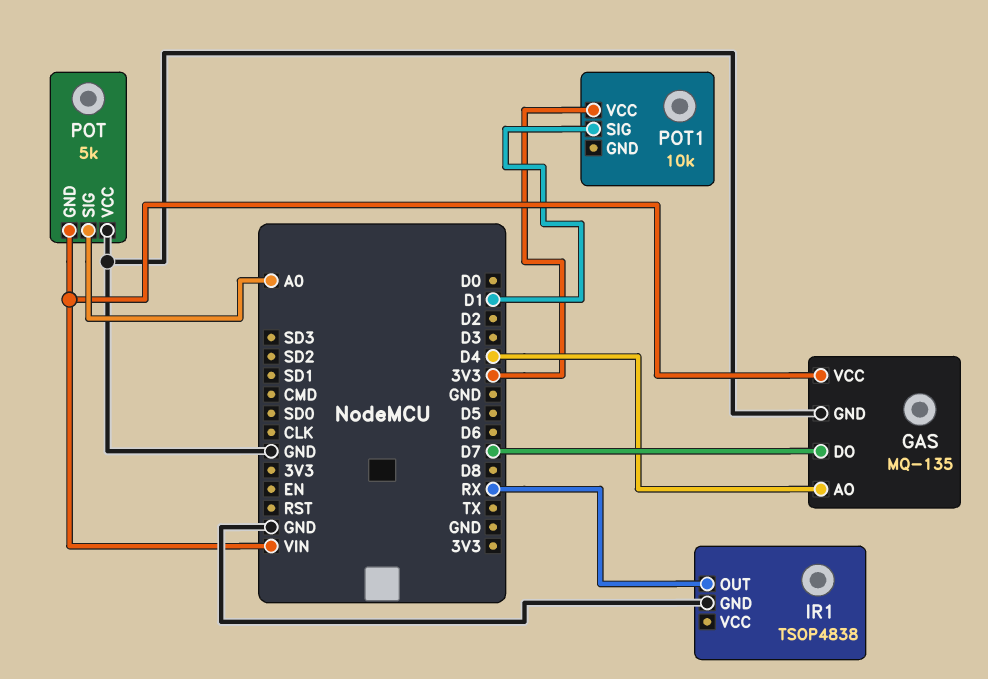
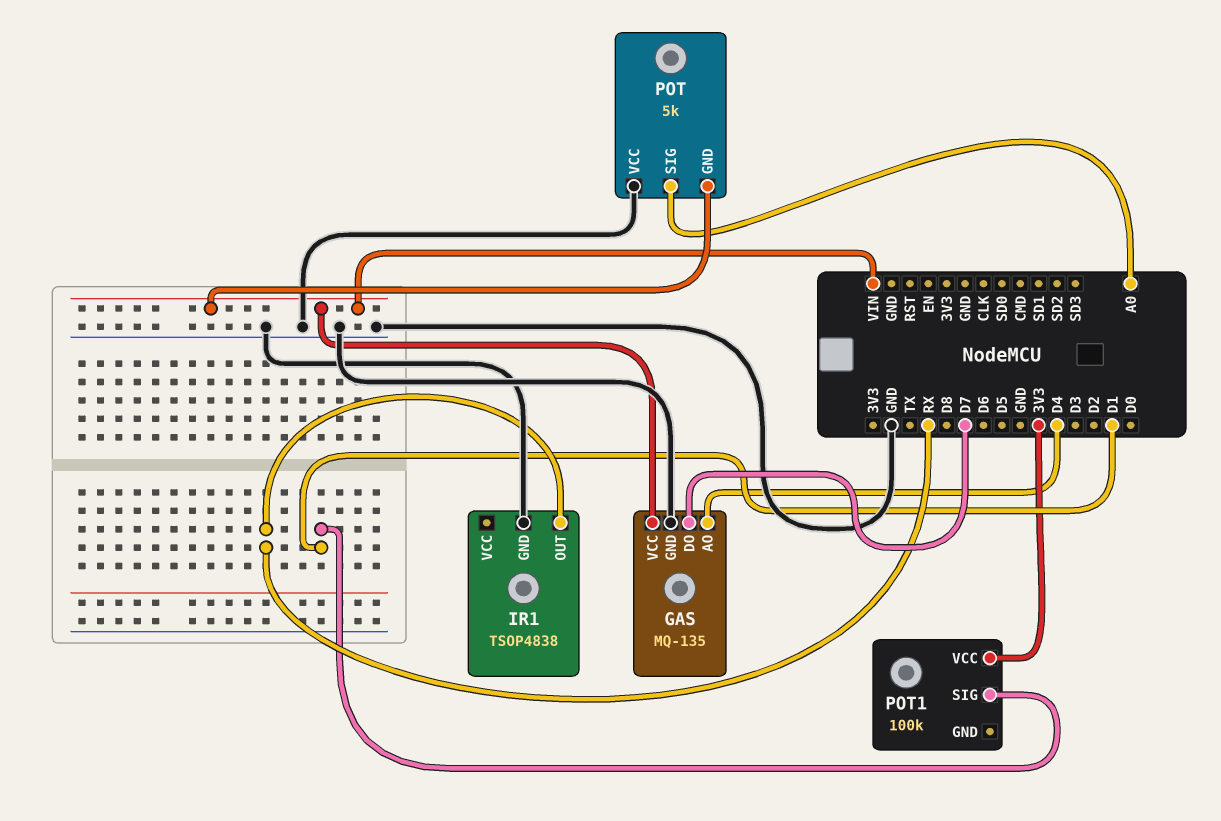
POT1: 10k -> 100k

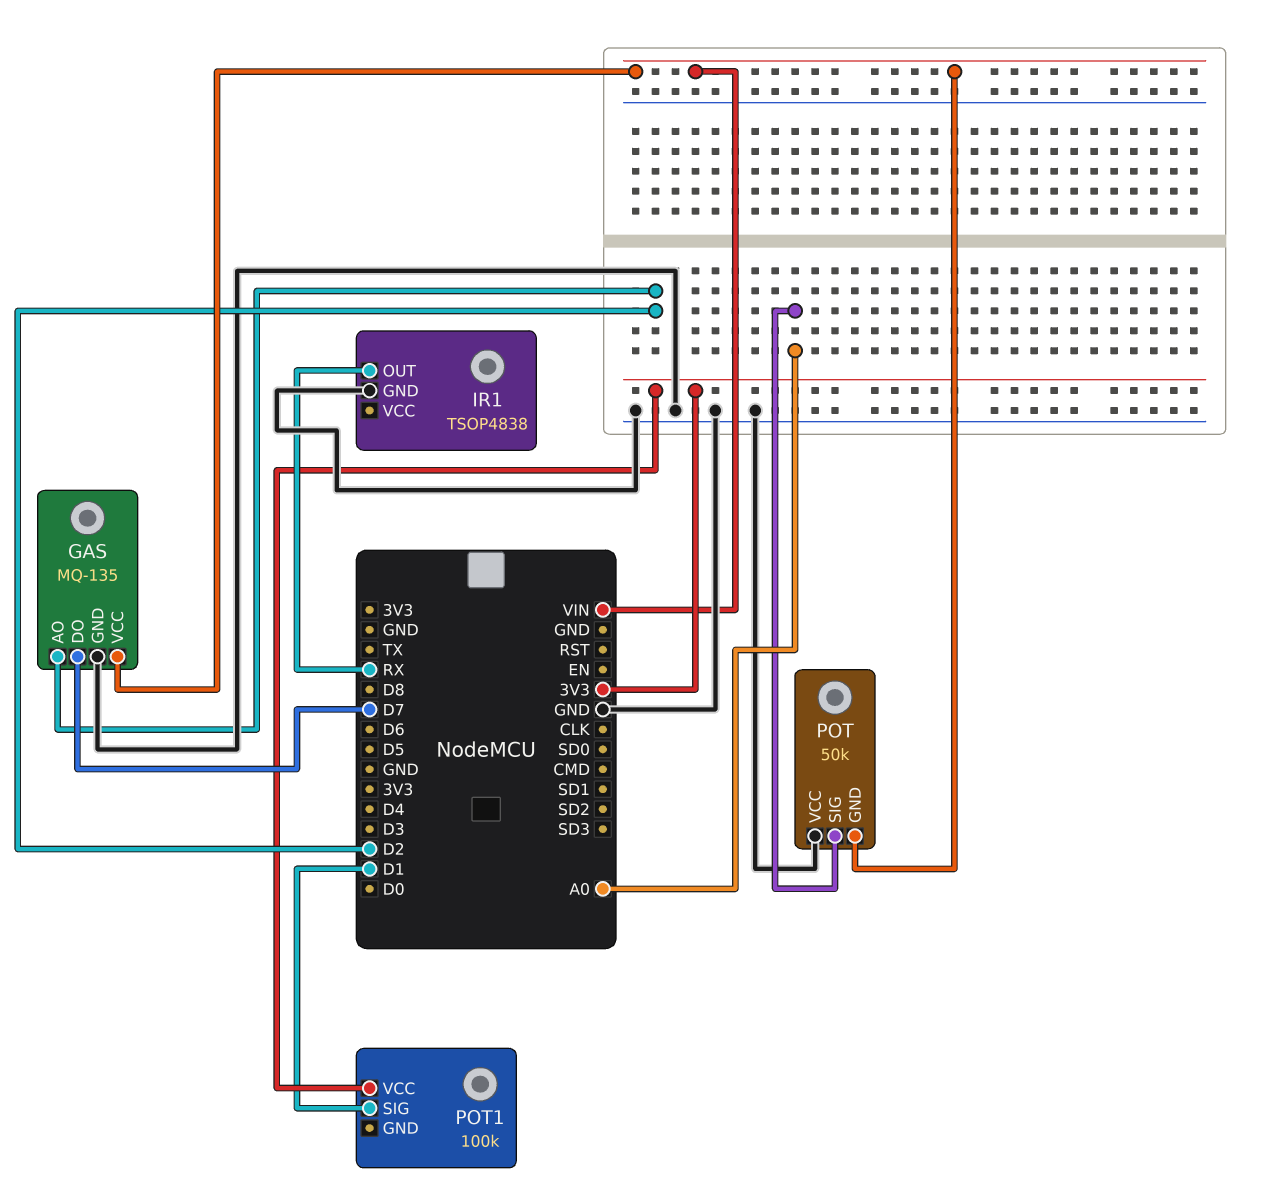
GAS pin AO: D4 -> D2
POT: 5k -> 50k

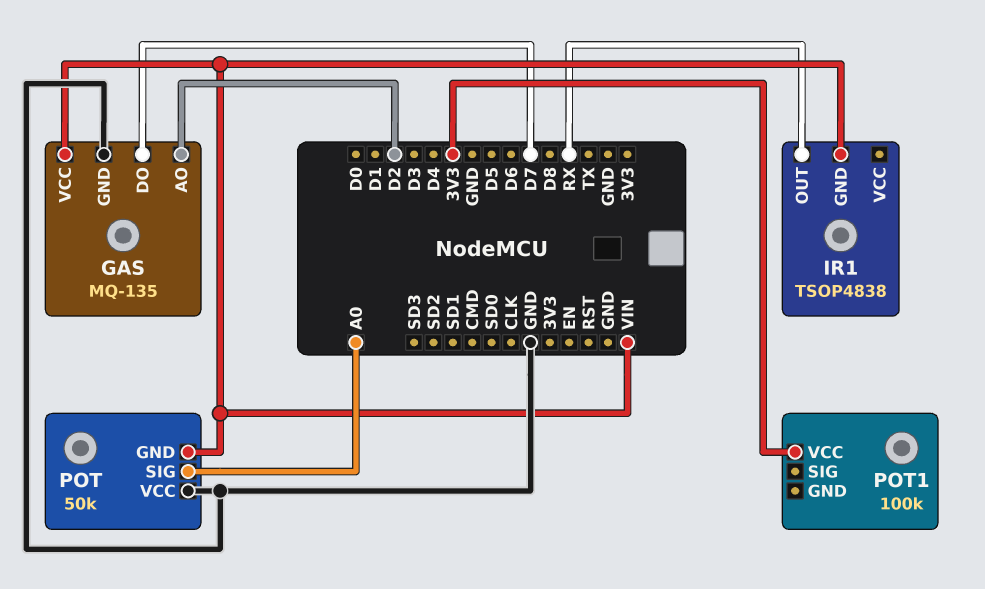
IR1 pin GND: GND -> VIN
POT1 pin SIG: D1 -> none

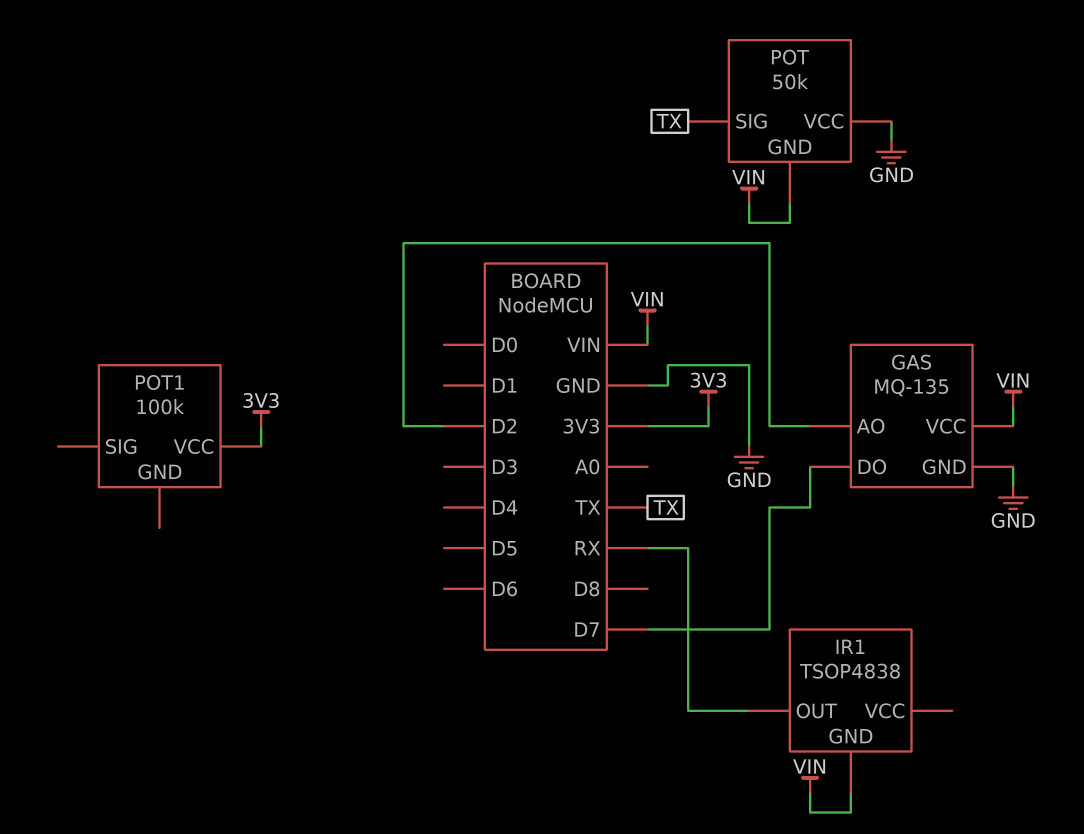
POT pin SIG: A0 -> TX

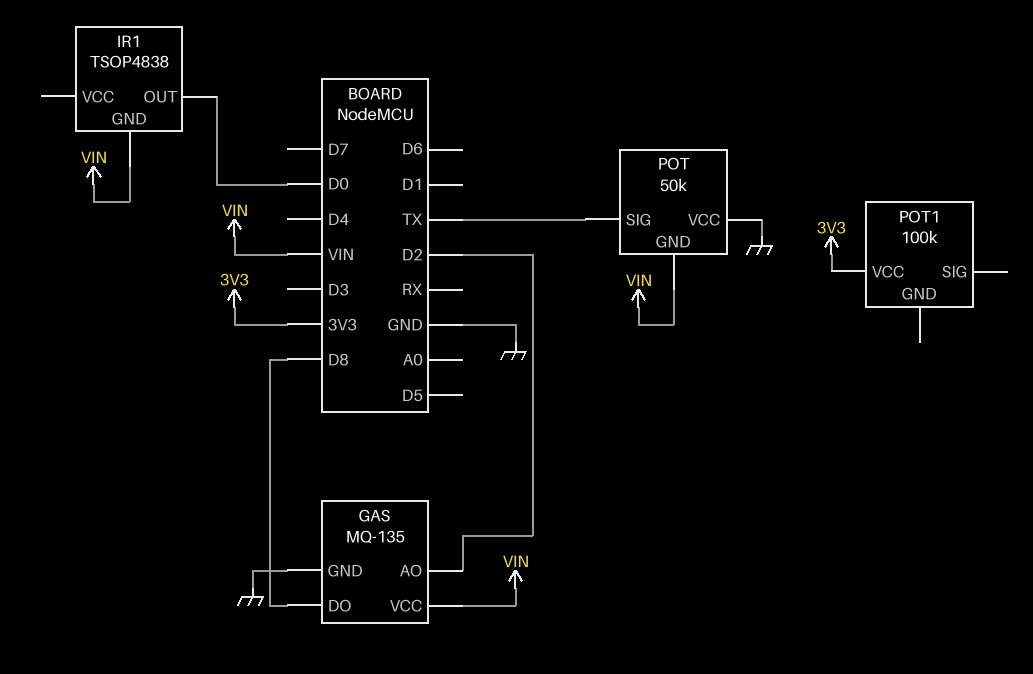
GAS pin DO: D7 -> D8
IR1 pin OUT: RX -> D0

